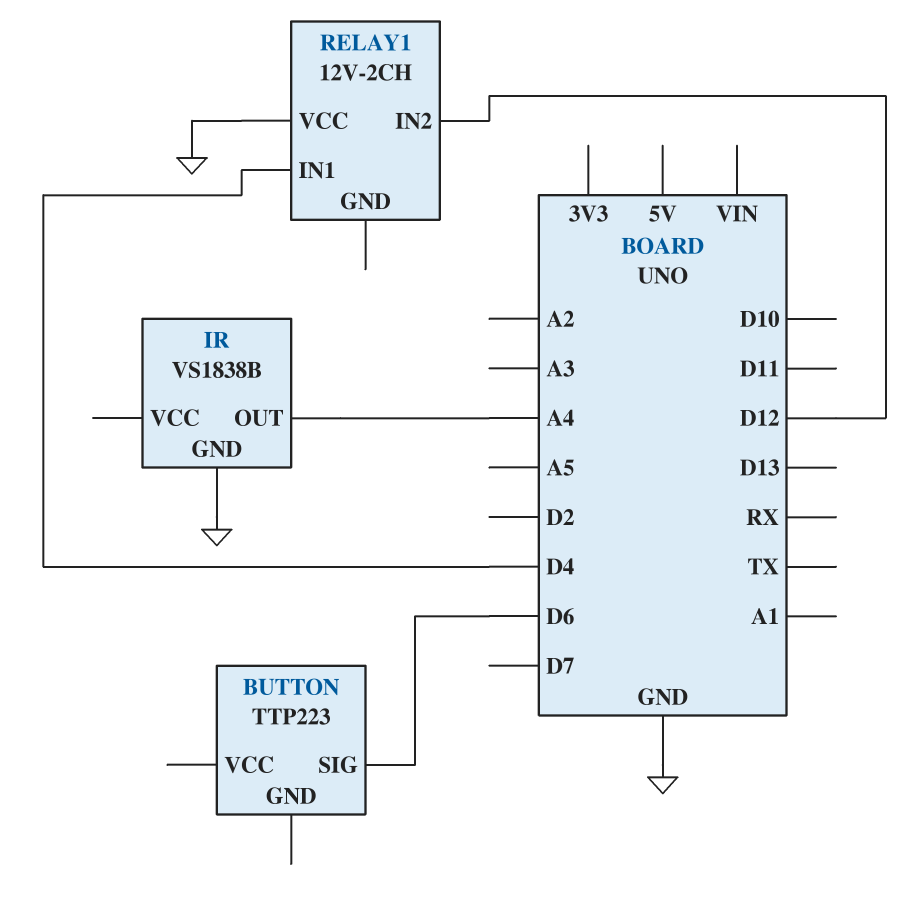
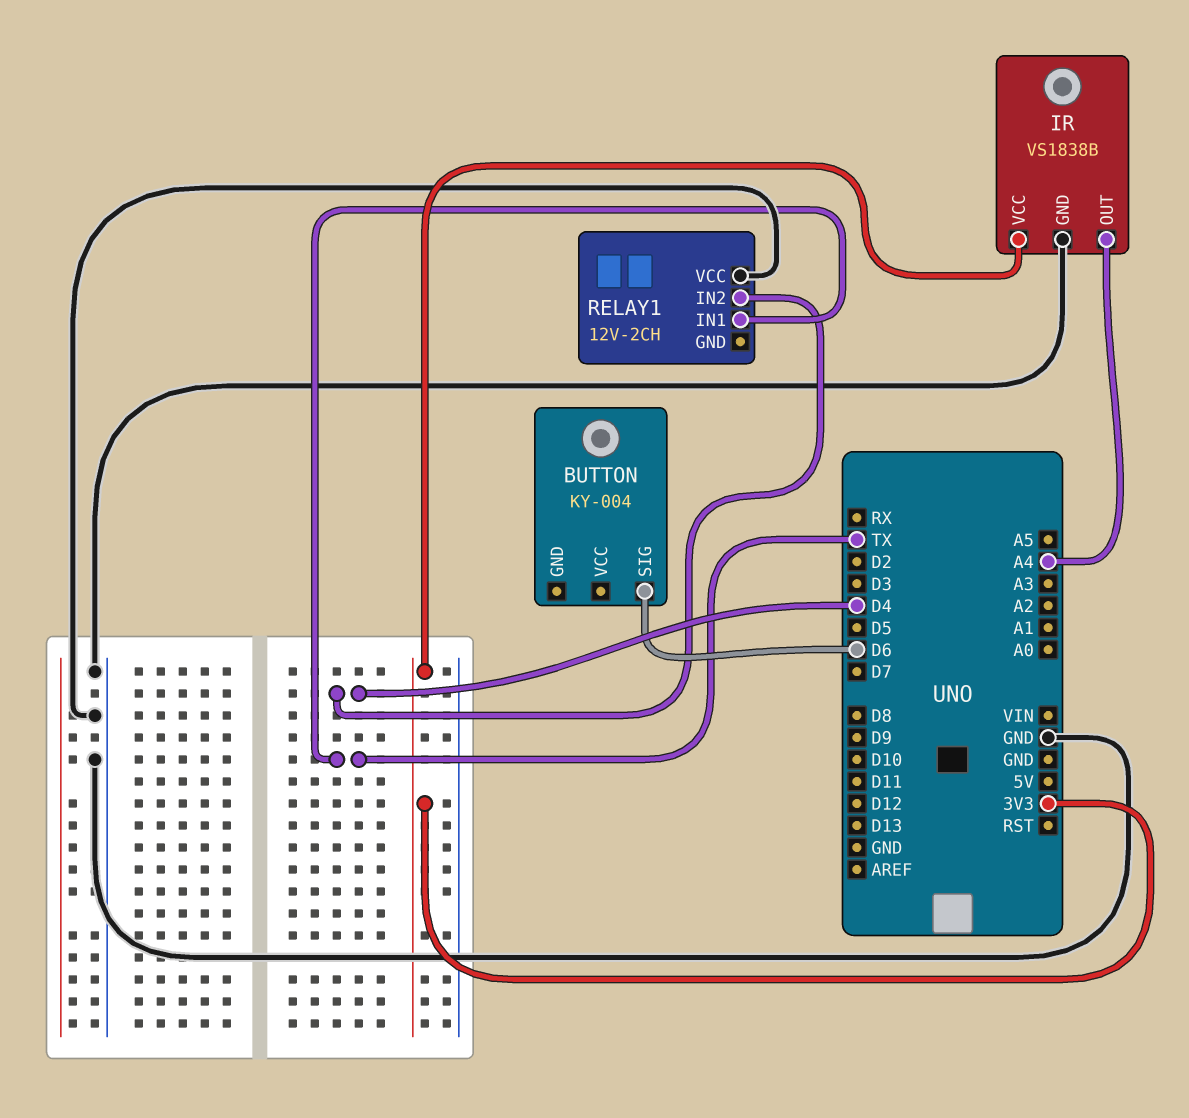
BUTTON: TTP223 -> KY-004
IR pin VCC: none -> 3V3
RELAY1 pin IN1: D4 -> TX
RELAY1 pin IN2: D12 -> D4

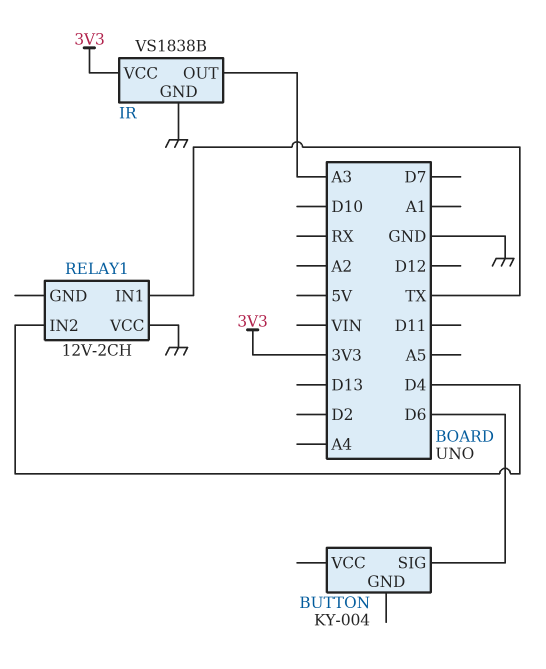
IR pin OUT: A4 -> A3

